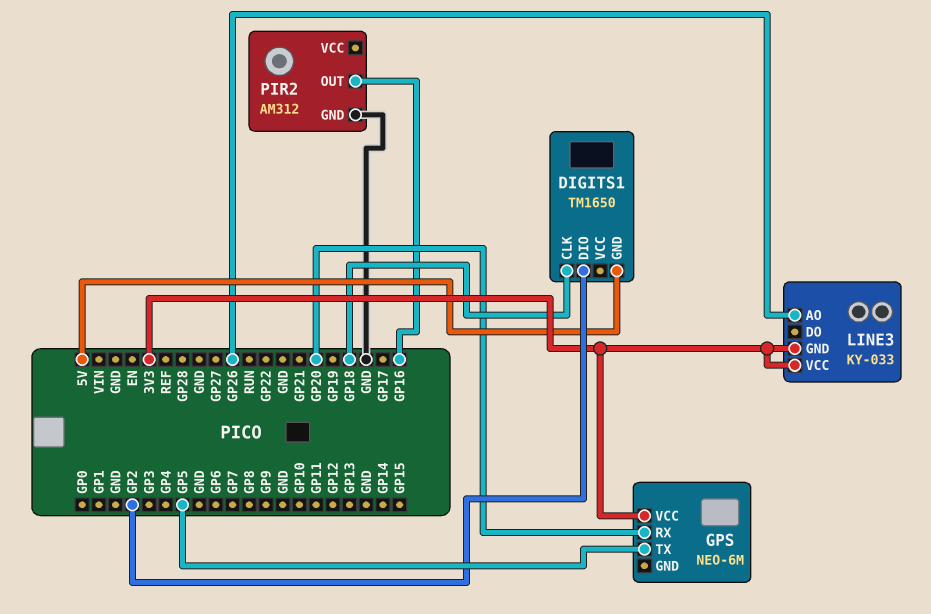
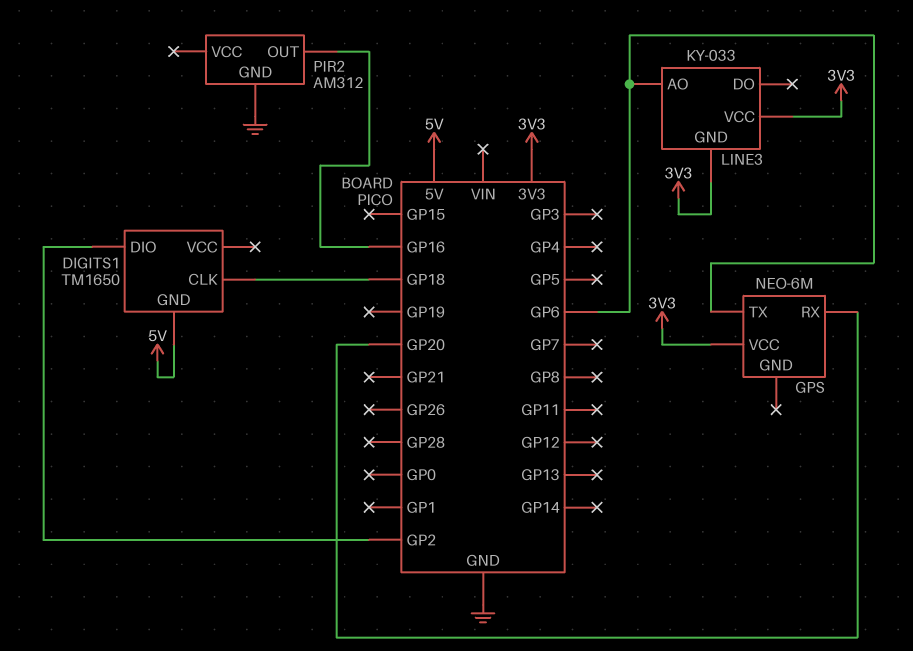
GPS pin TX: GP5 -> GP6
LINE3 pin AO: GP26 -> GP6

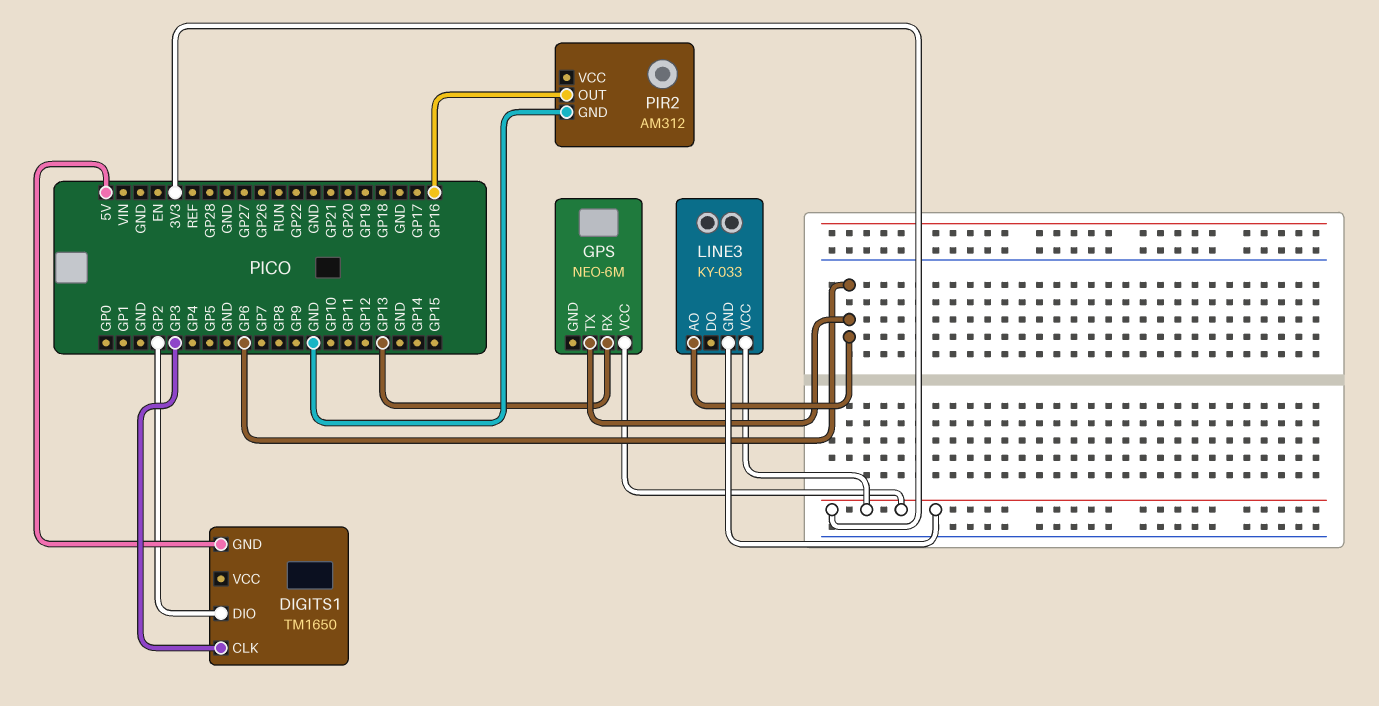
DIGITS1 pin CLK: GP18 -> GP3
GPS pin RX: GP20 -> GP13

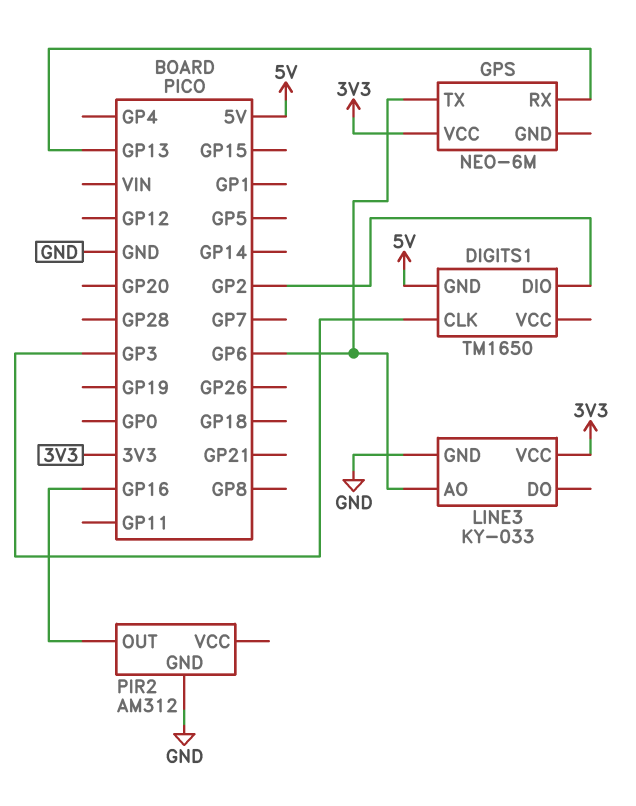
LINE3 pin GND: 3V3 -> GND

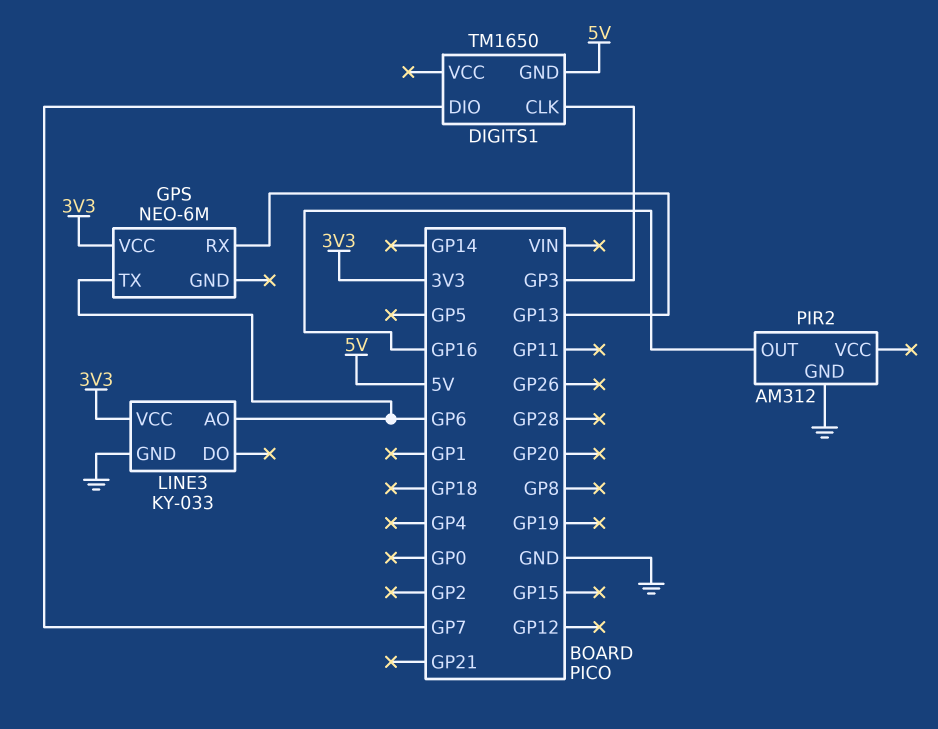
DIGITS1 pin DIO: GP2 -> GP7

